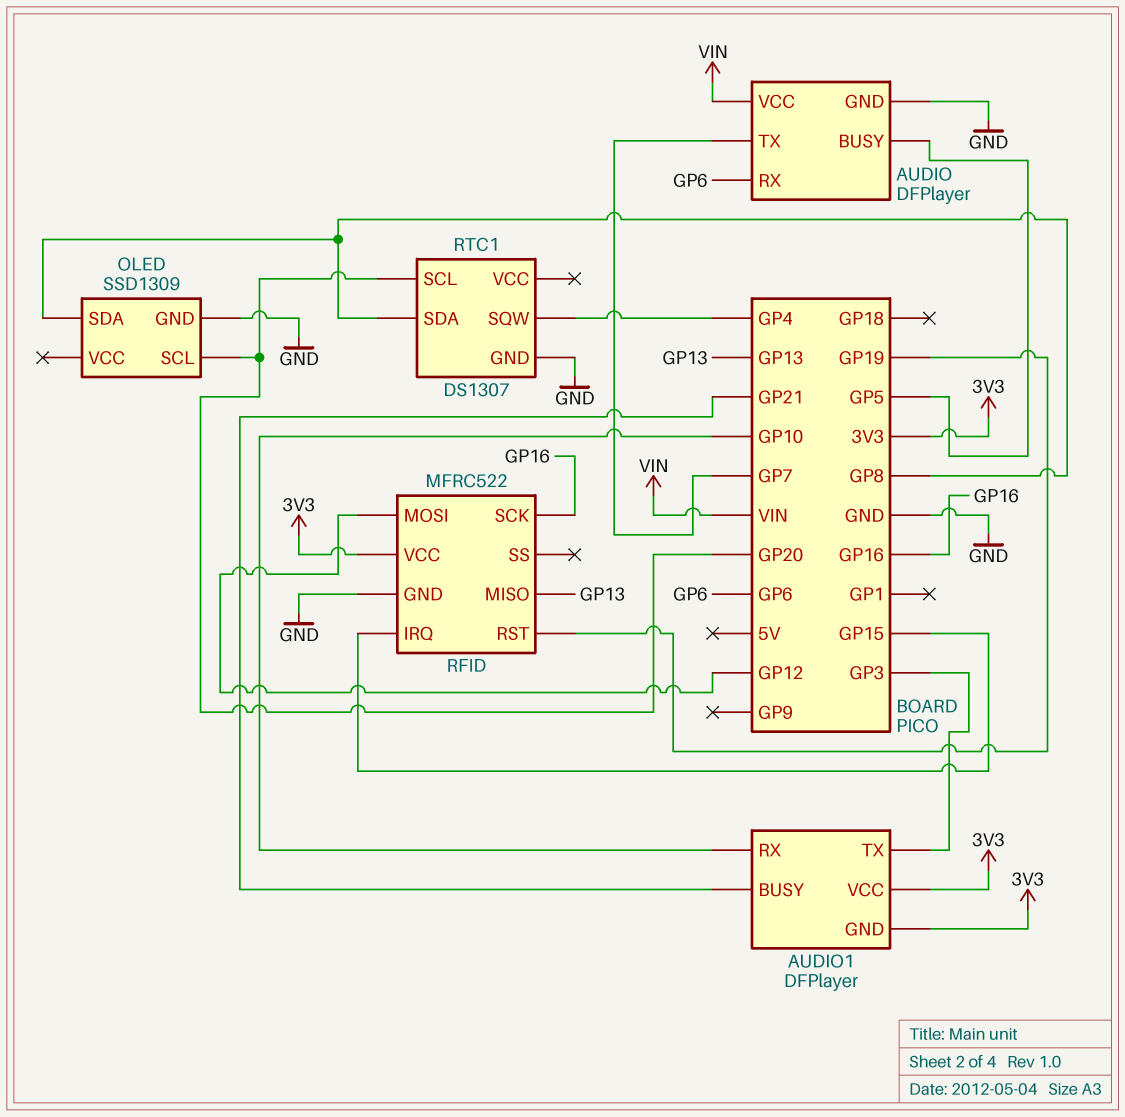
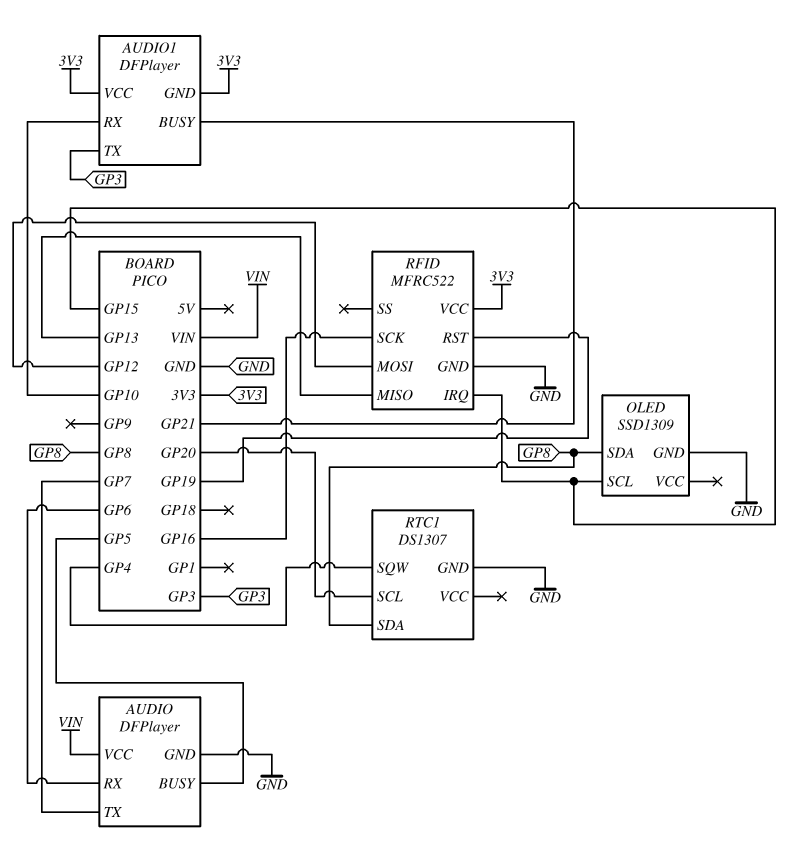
OLED pin SCL: GP20 -> GP15

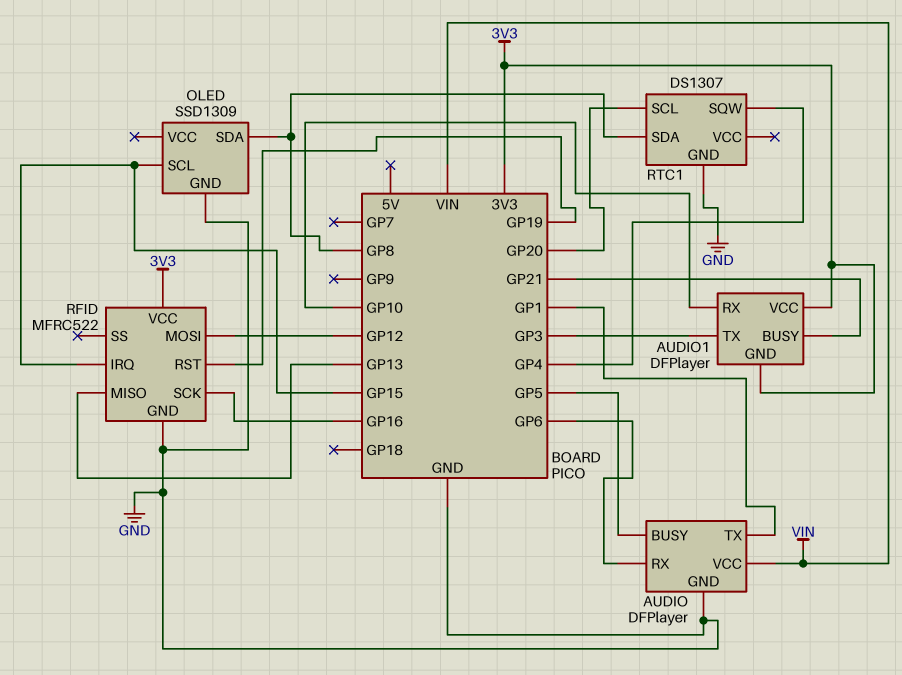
AUDIO pin TX: GP7 -> GP1

